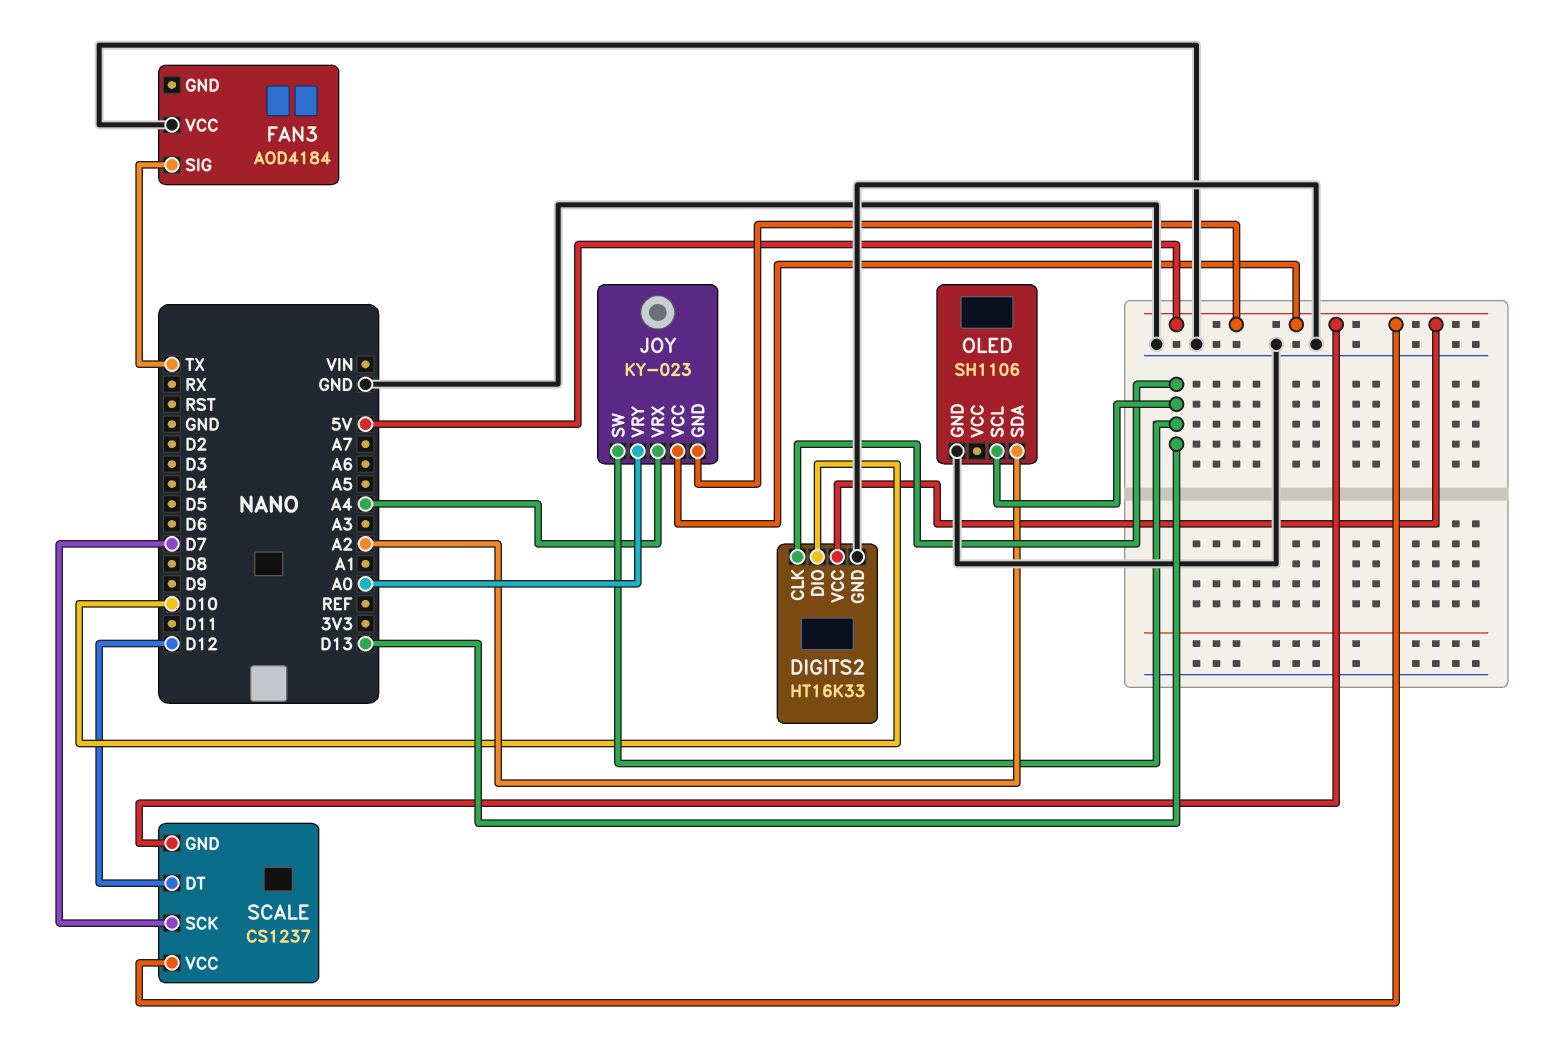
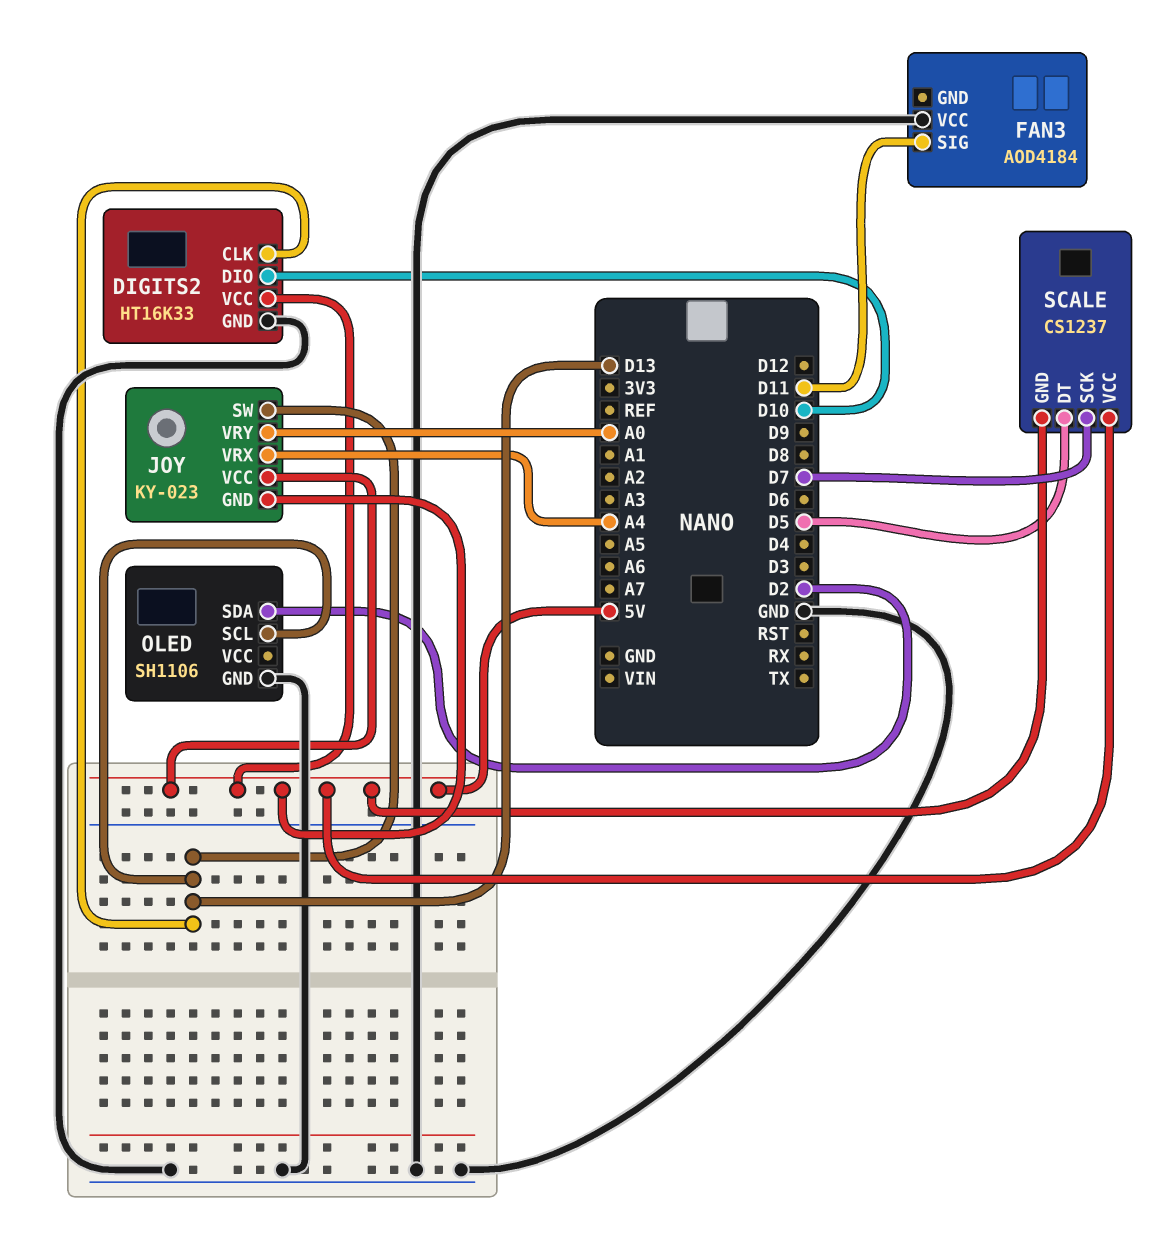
FAN3 pin SIG: TX -> D11
OLED pin SDA: A2 -> D2
SCALE pin DT: D12 -> D5

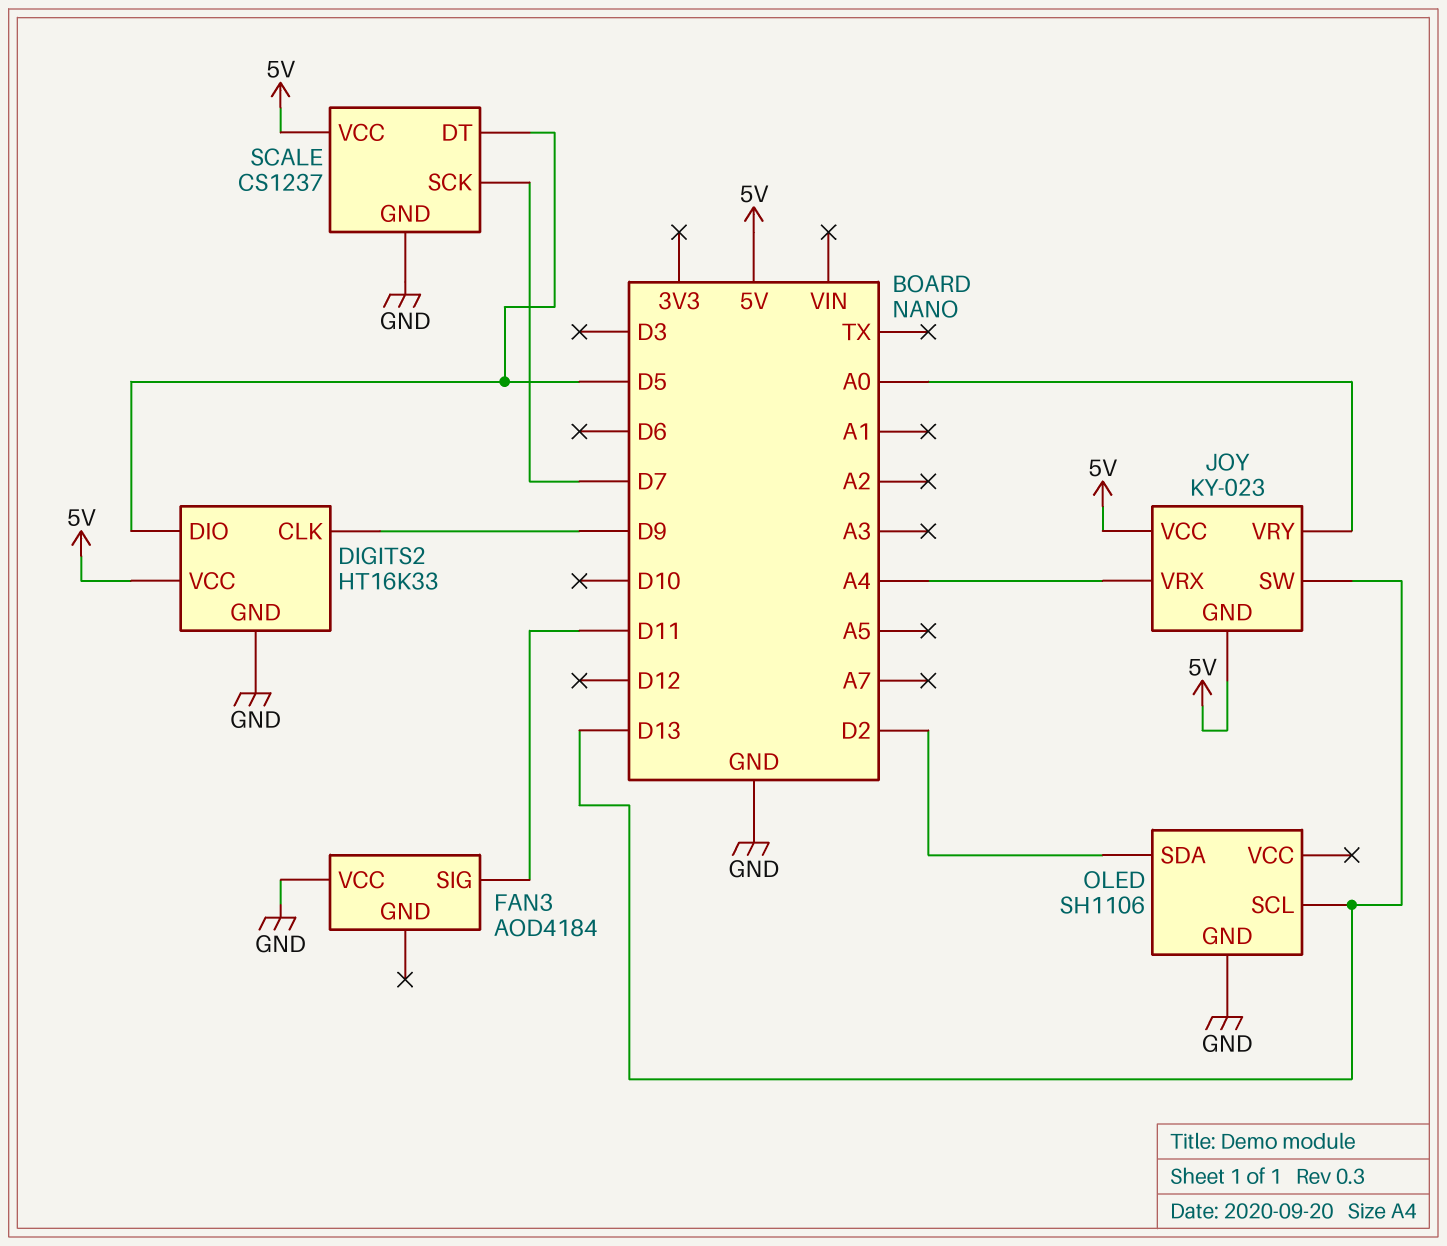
DIGITS2 pin CLK: D13 -> D9
DIGITS2 pin DIO: D10 -> D5
SCALE pin GND: 5V -> GND

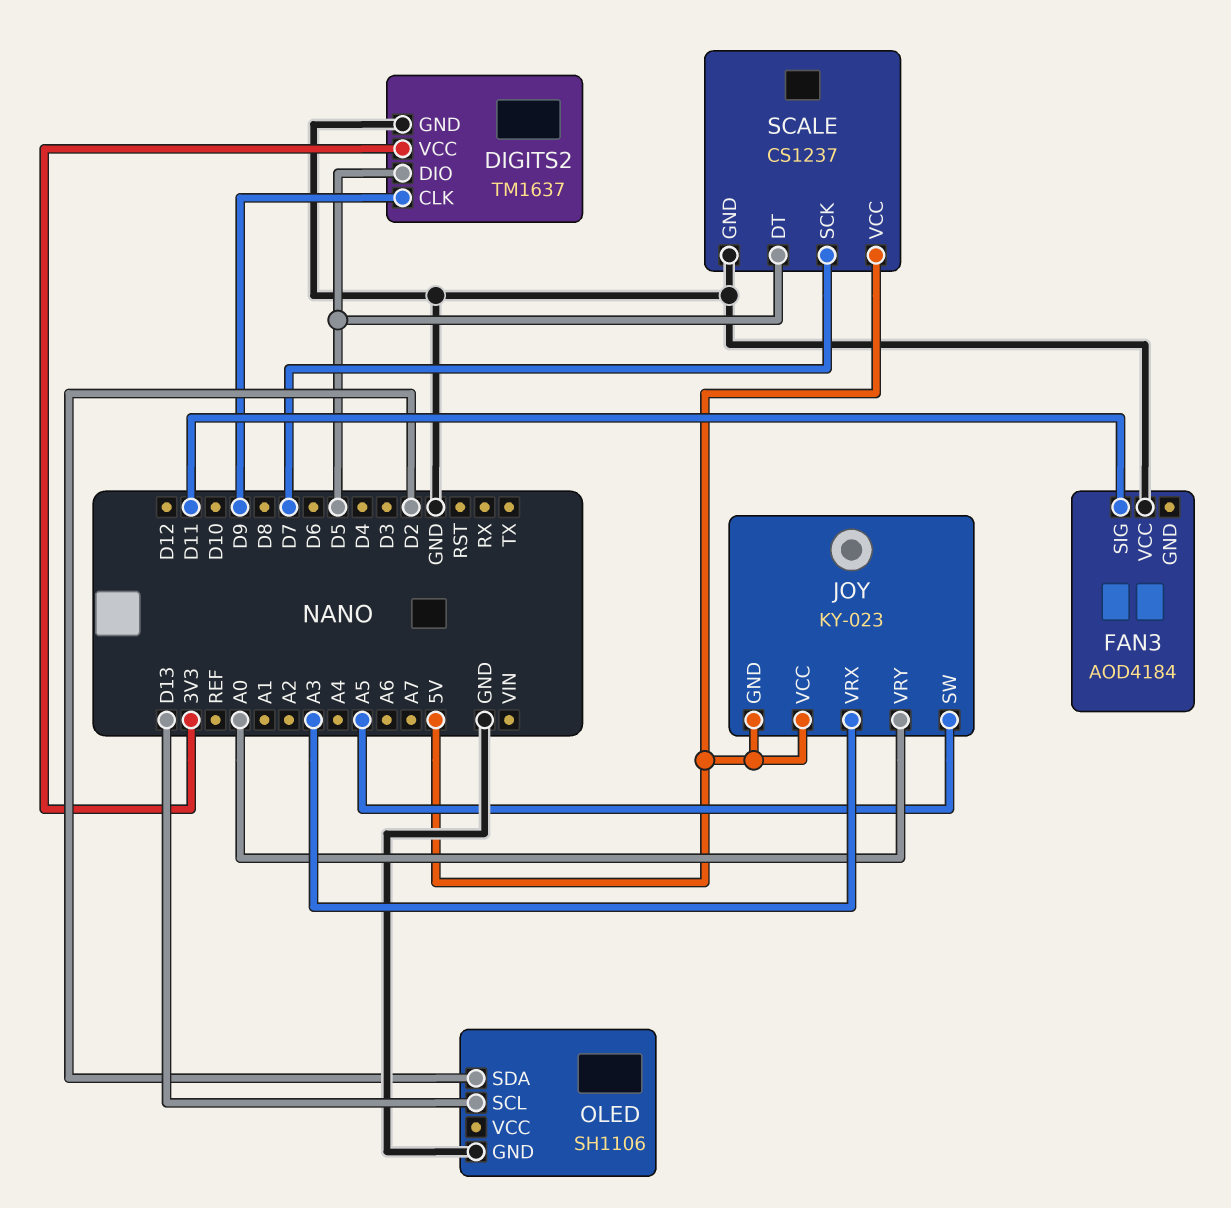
DIGITS2: HT16K33 -> TM1637
DIGITS2 pin VCC: 5V -> 3V3
JOY pin SW: D13 -> A5
JOY pin VRX: A4 -> A3

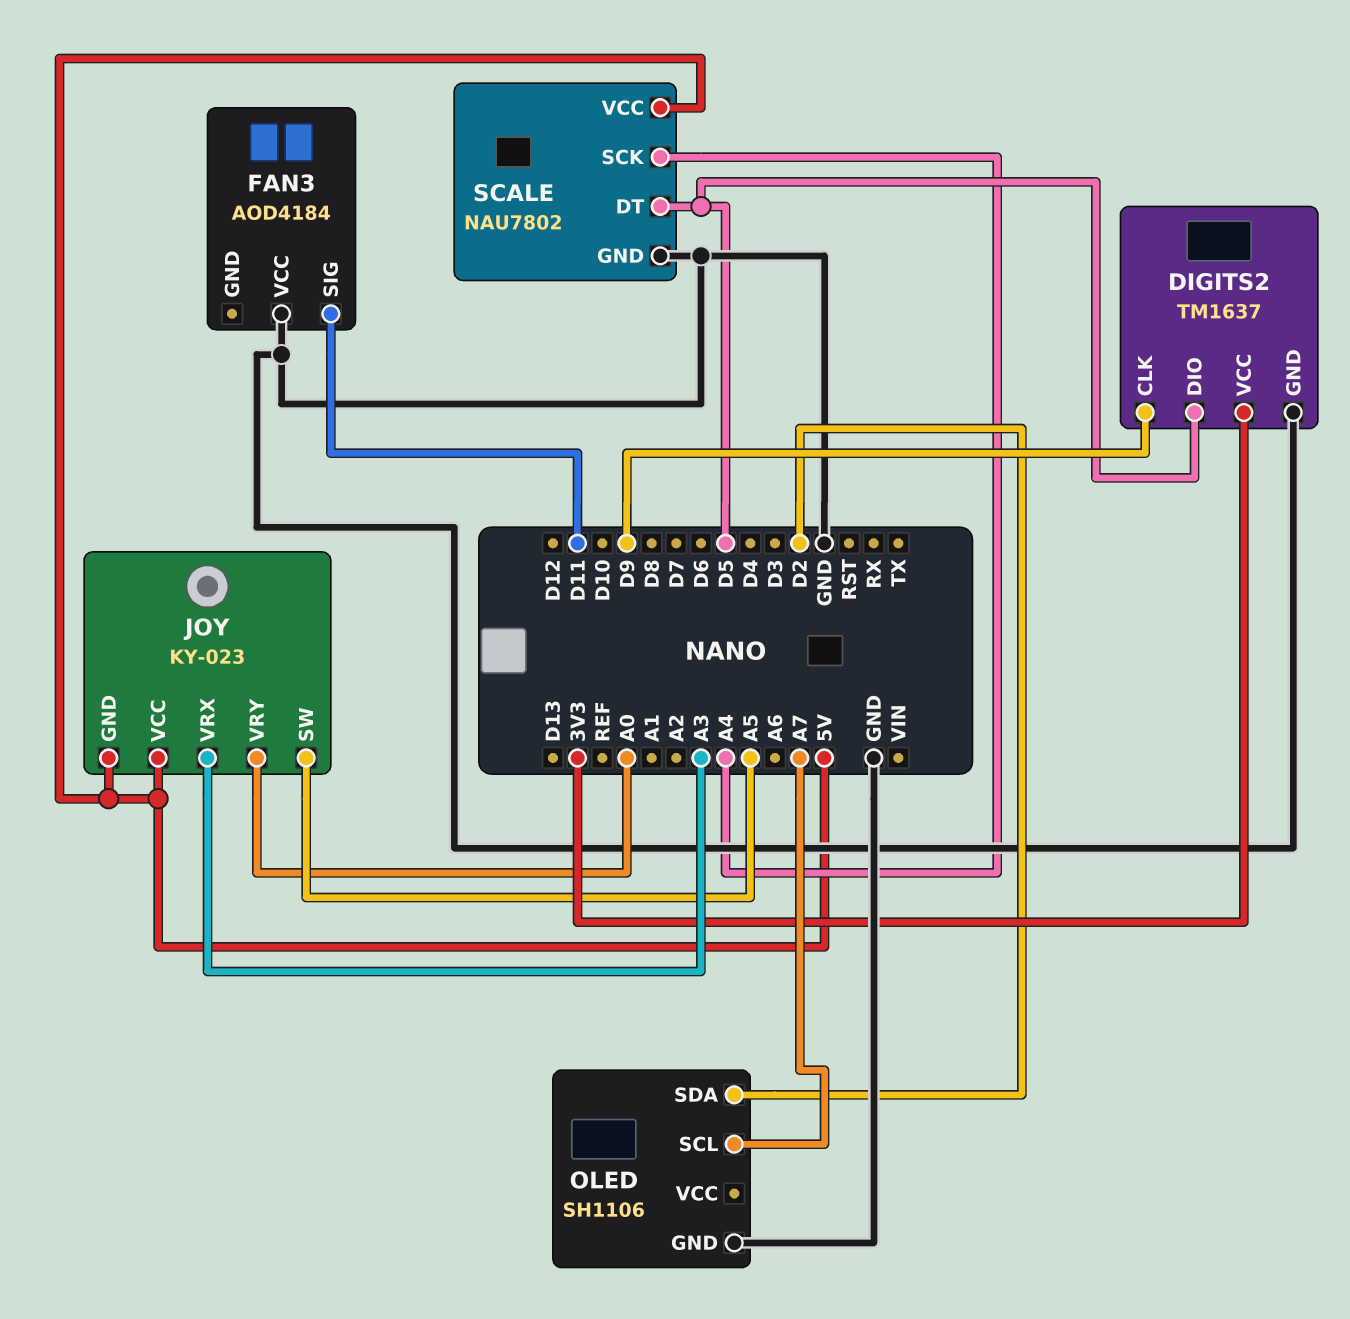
OLED pin SCL: D13 -> A7
SCALE: CS1237 -> NAU7802
SCALE pin SCK: D7 -> A4

